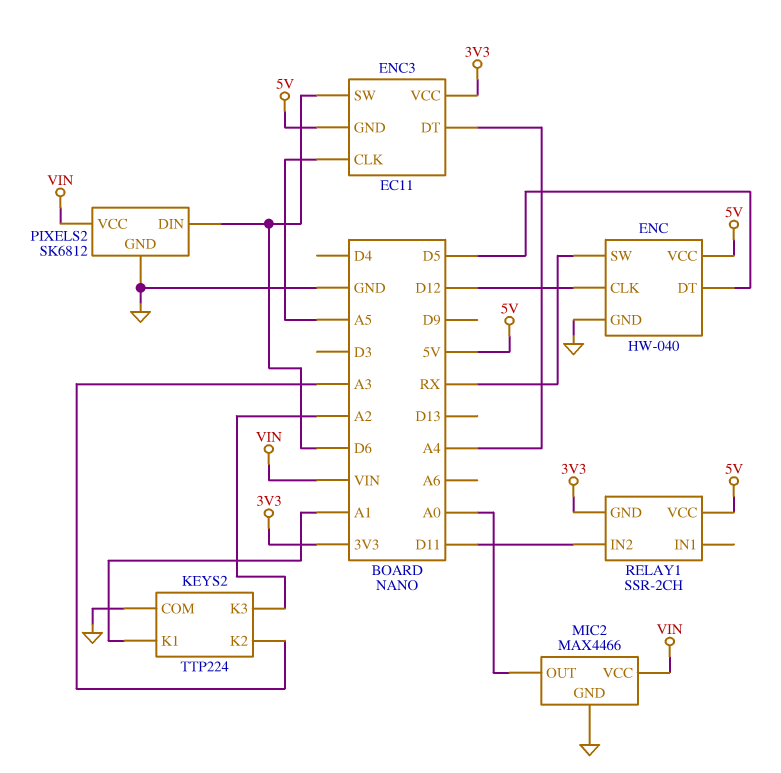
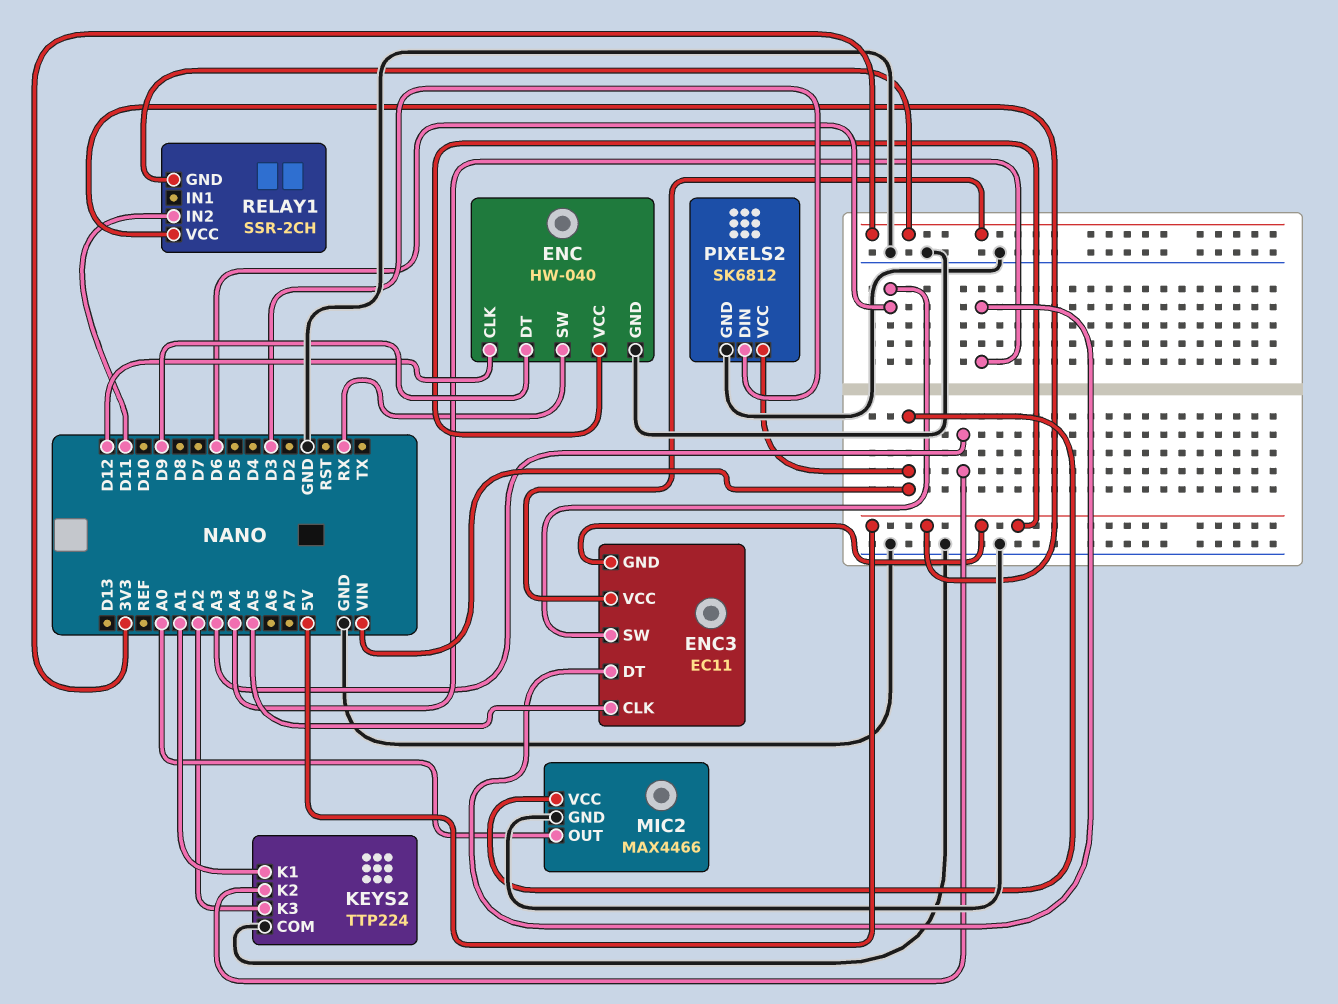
ENC pin DT: D5 -> D9
PIXELS2 pin DIN: D6 -> D3

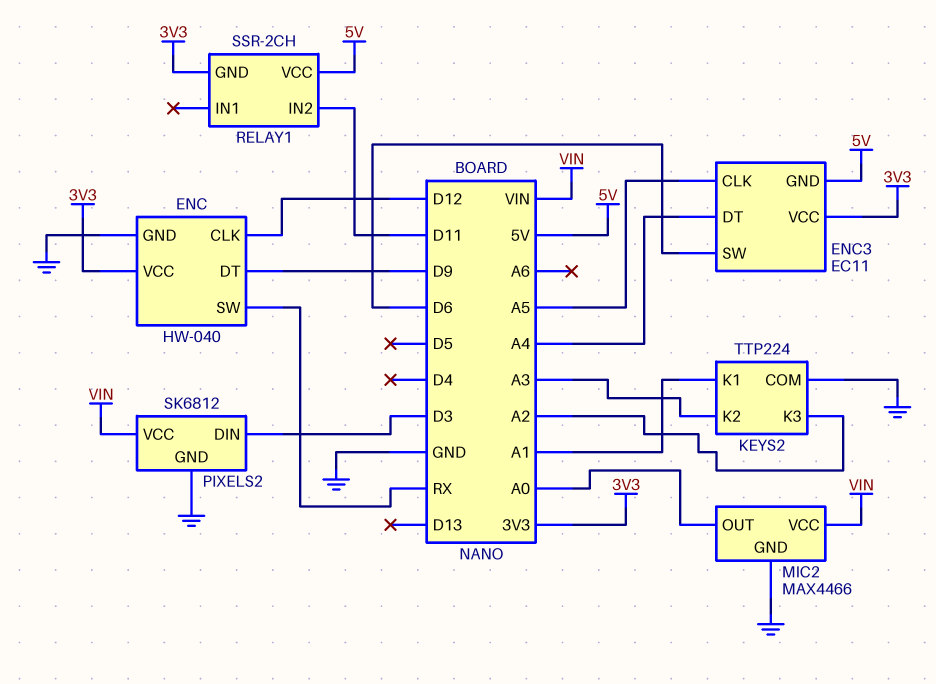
ENC pin VCC: 5V -> 3V3

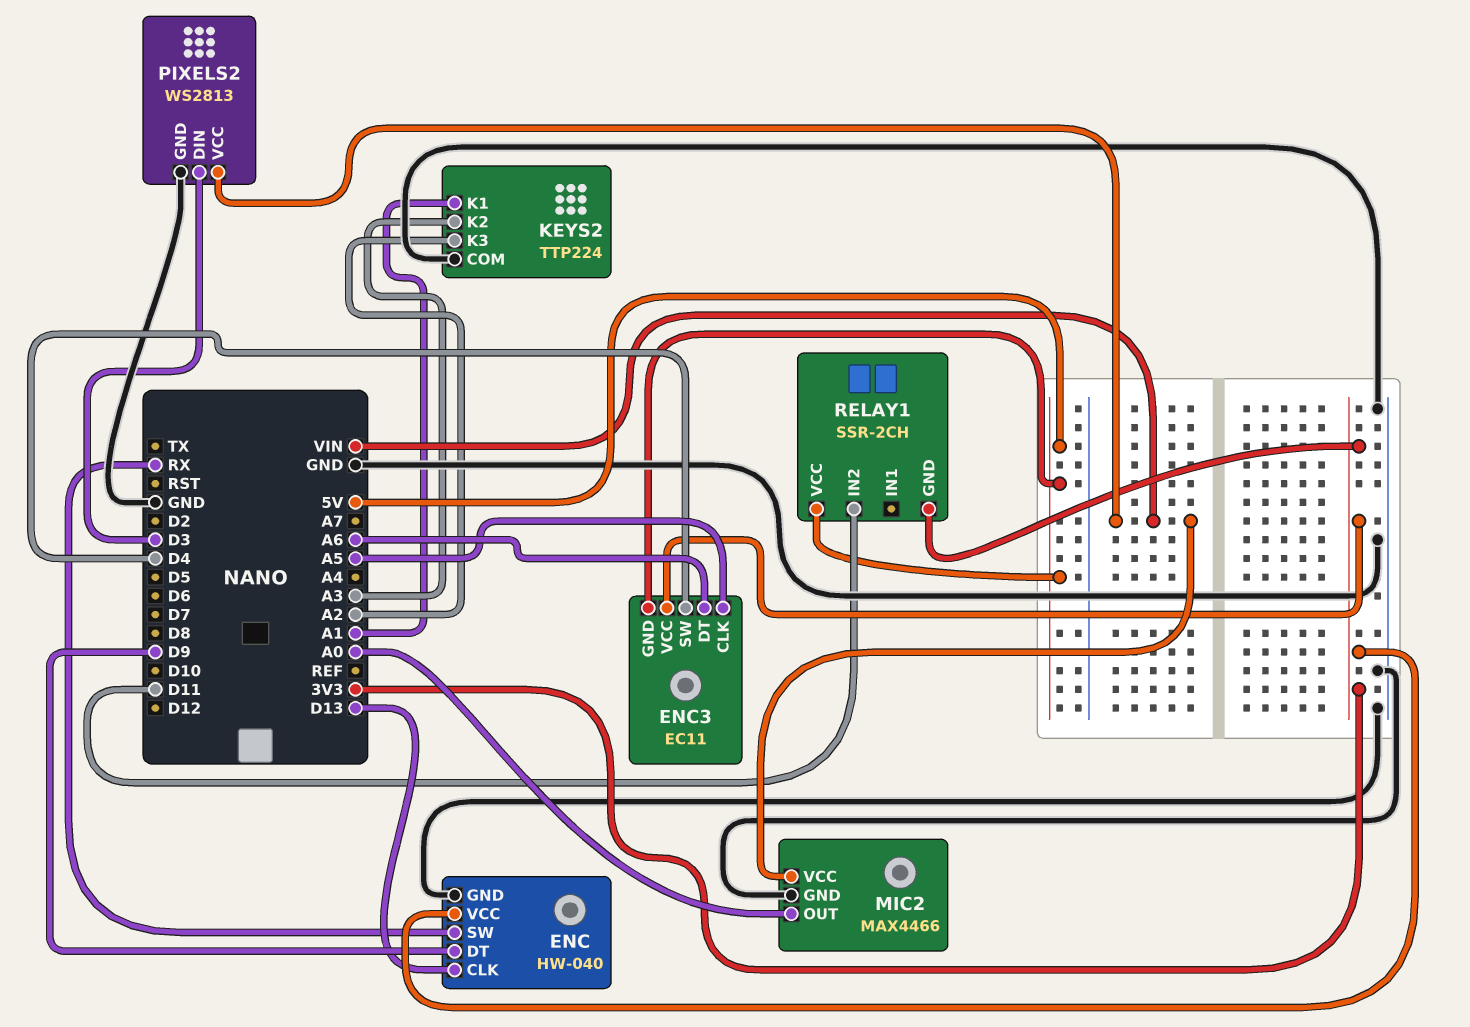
ENC pin CLK: D12 -> D13
ENC3 pin DT: A4 -> A6
ENC3 pin SW: D6 -> D4
PIXELS2: SK6812 -> WS2813

